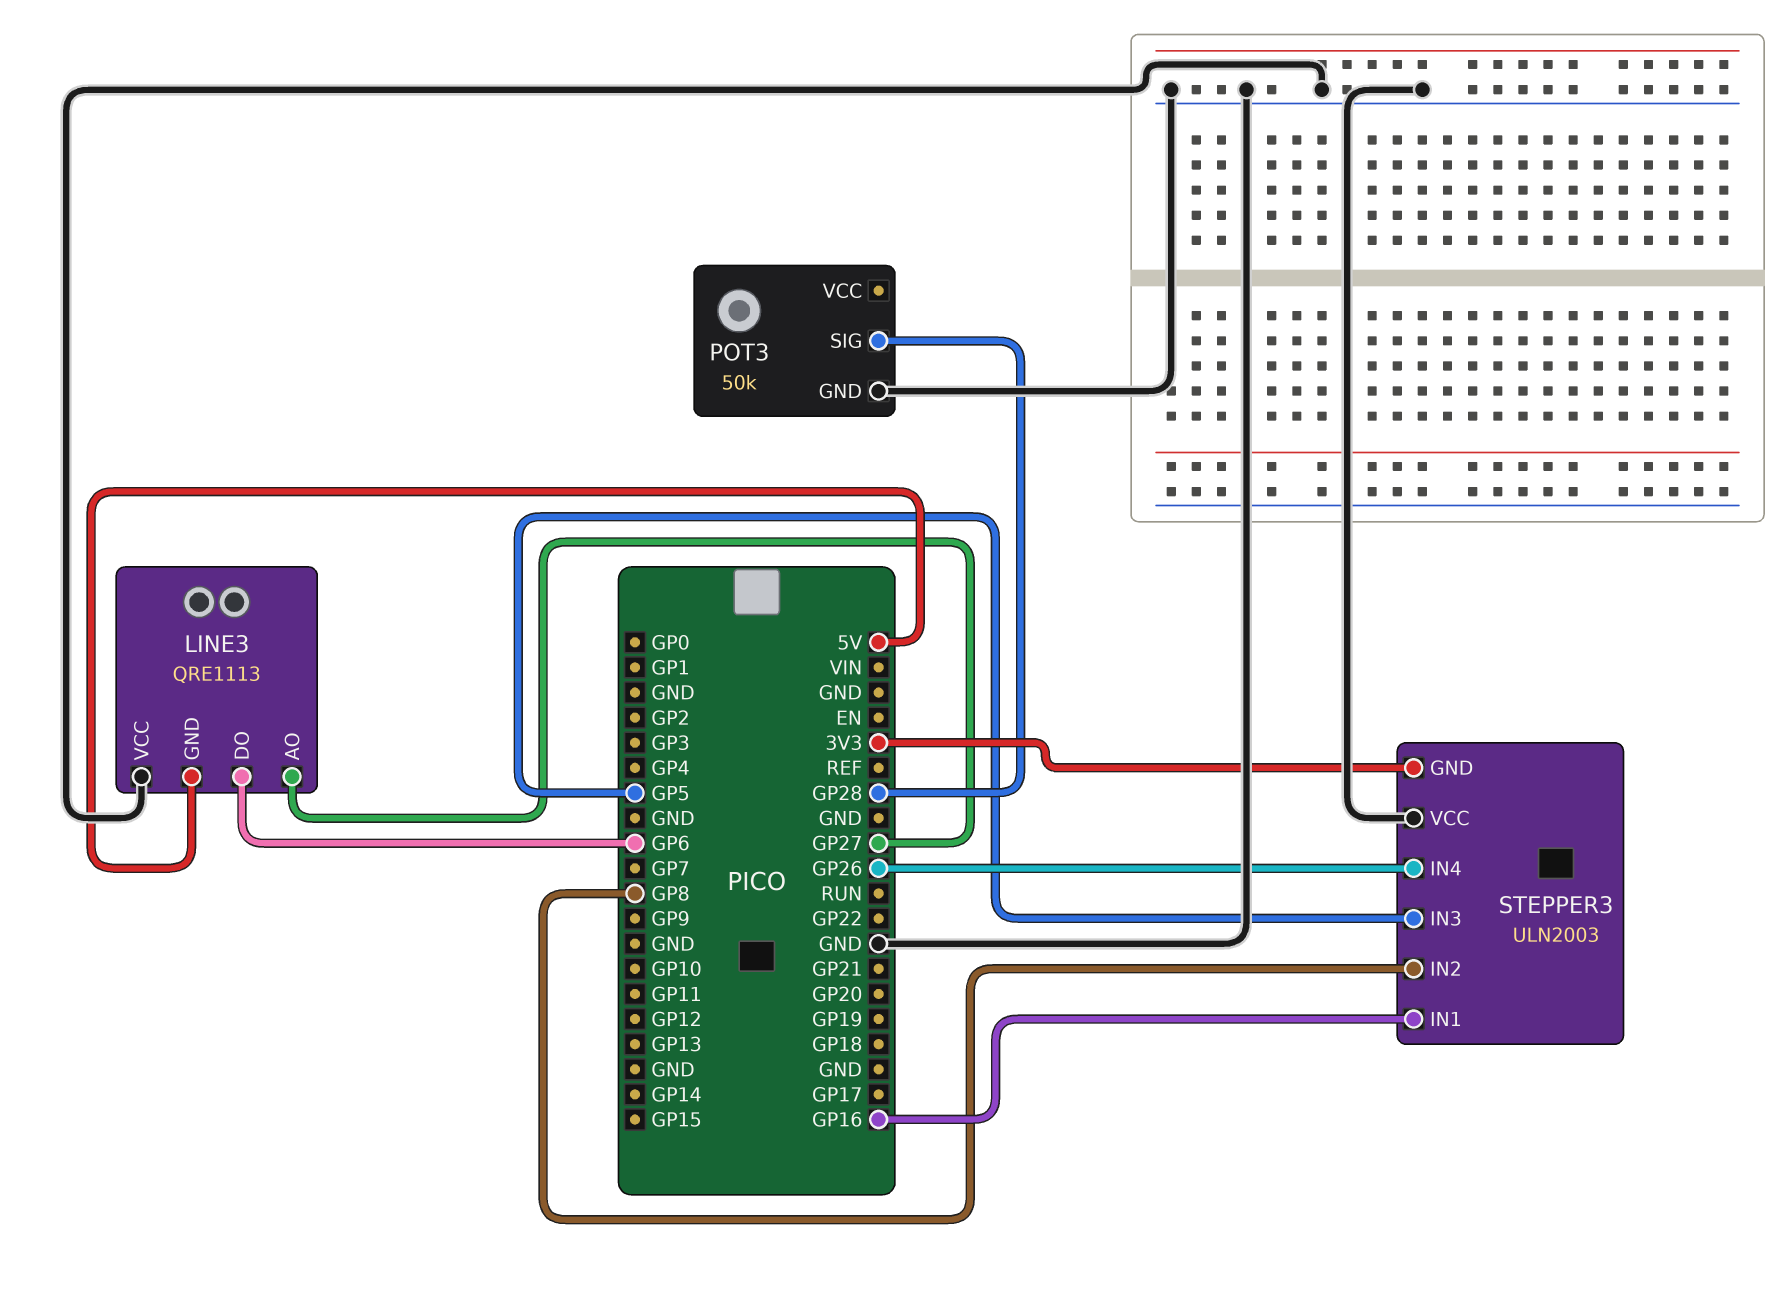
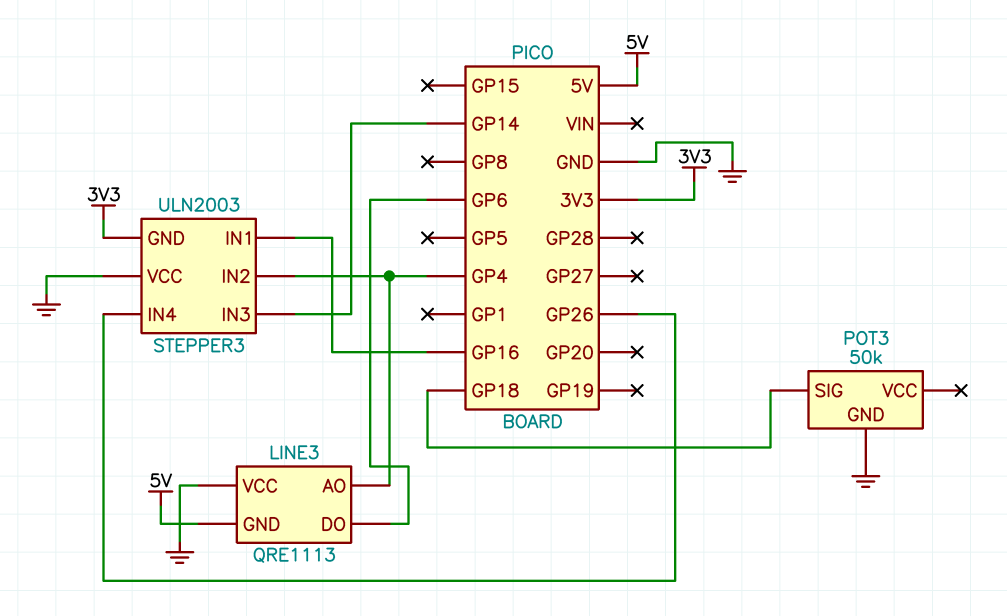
LINE3 pin AO: GP27 -> GP4
POT3 pin SIG: GP28 -> GP18
STEPPER3 pin IN2: GP8 -> GP4
STEPPER3 pin IN3: GP5 -> GP14

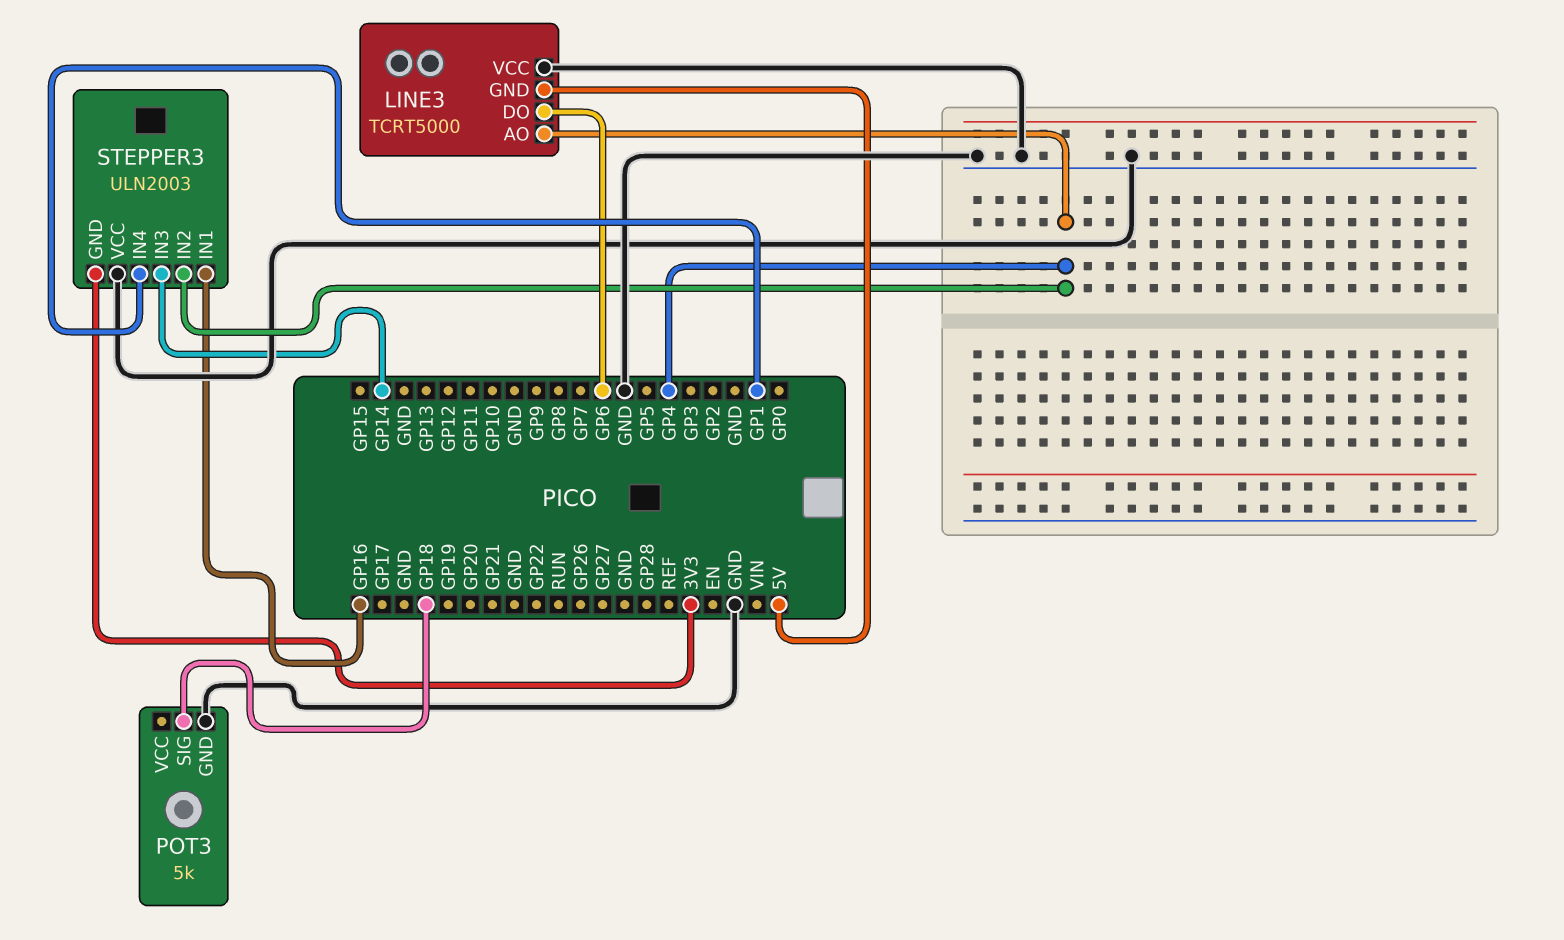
LINE3: QRE1113 -> TCRT5000
POT3: 50k -> 5k
STEPPER3 pin IN4: GP26 -> GP1

